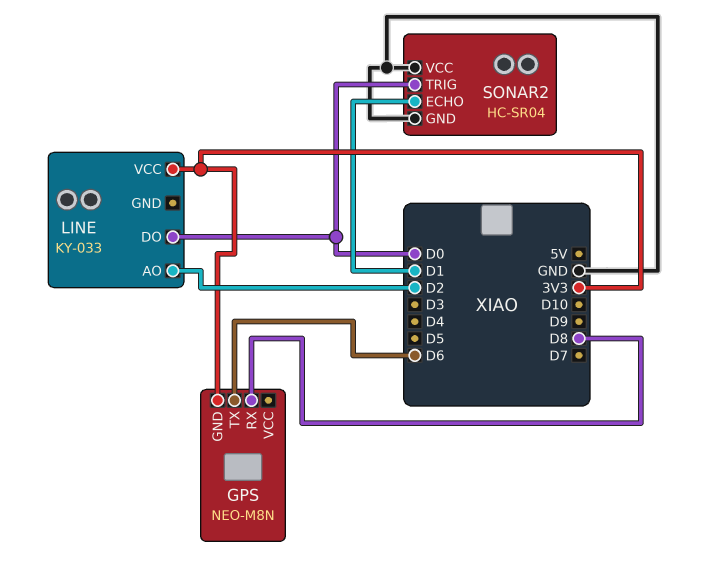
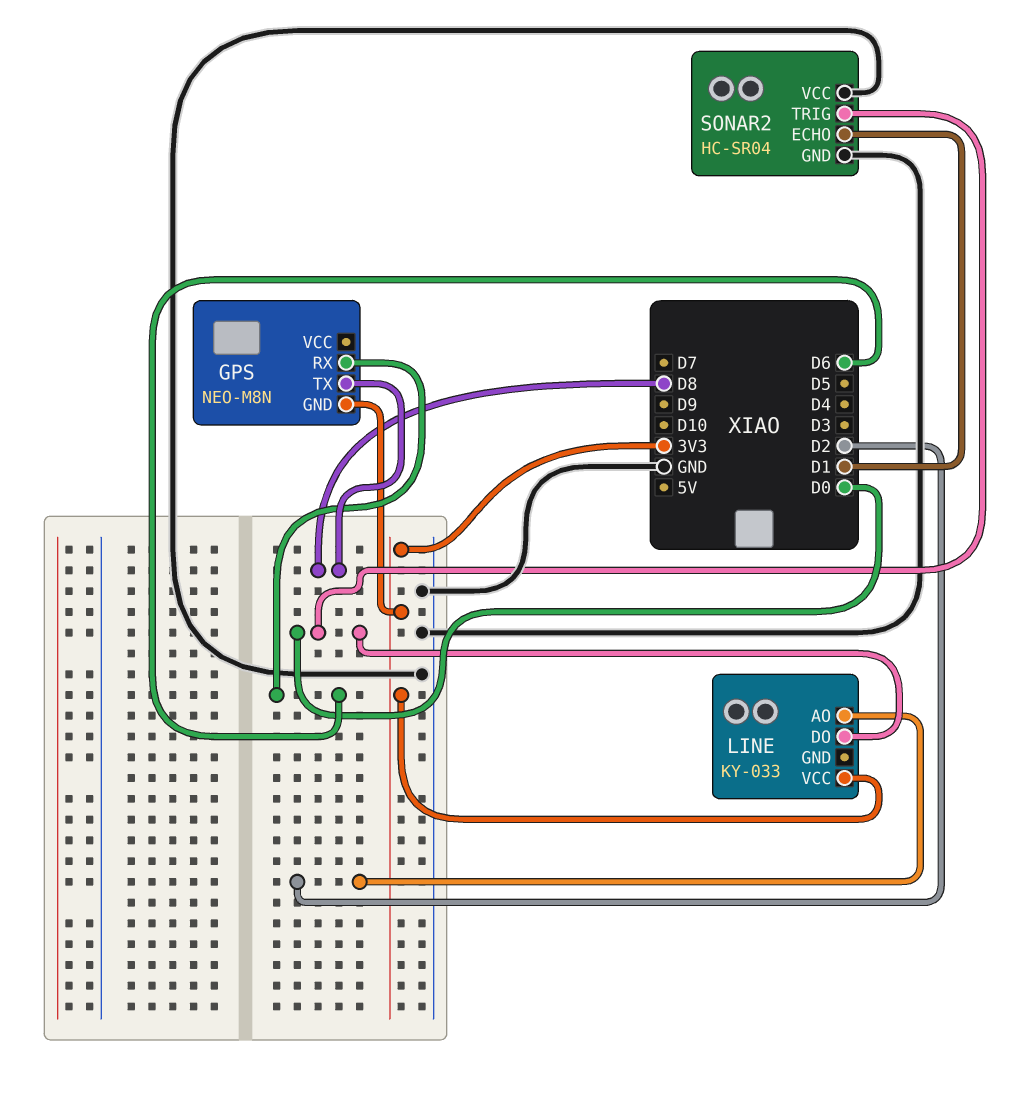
GPS pin RX: D8 -> D6
GPS pin TX: D6 -> D8

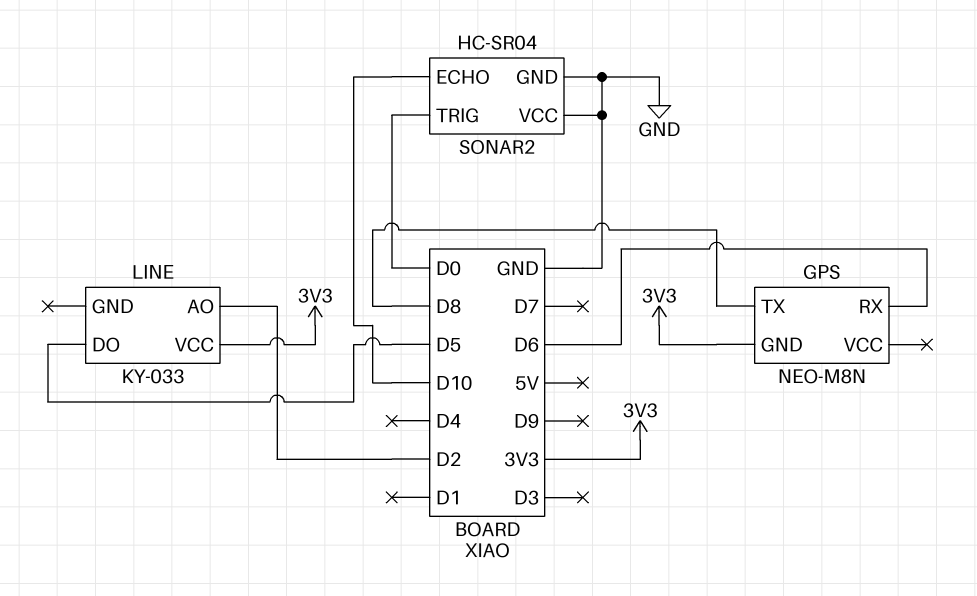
LINE pin DO: D0 -> D5
SONAR2 pin ECHO: D1 -> D10

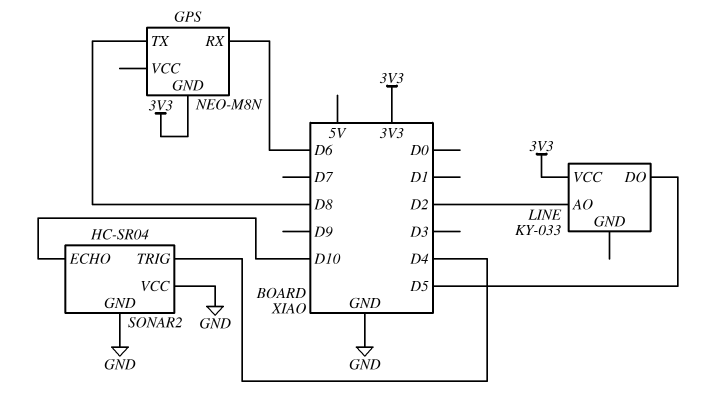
SONAR2 pin TRIG: D0 -> D4

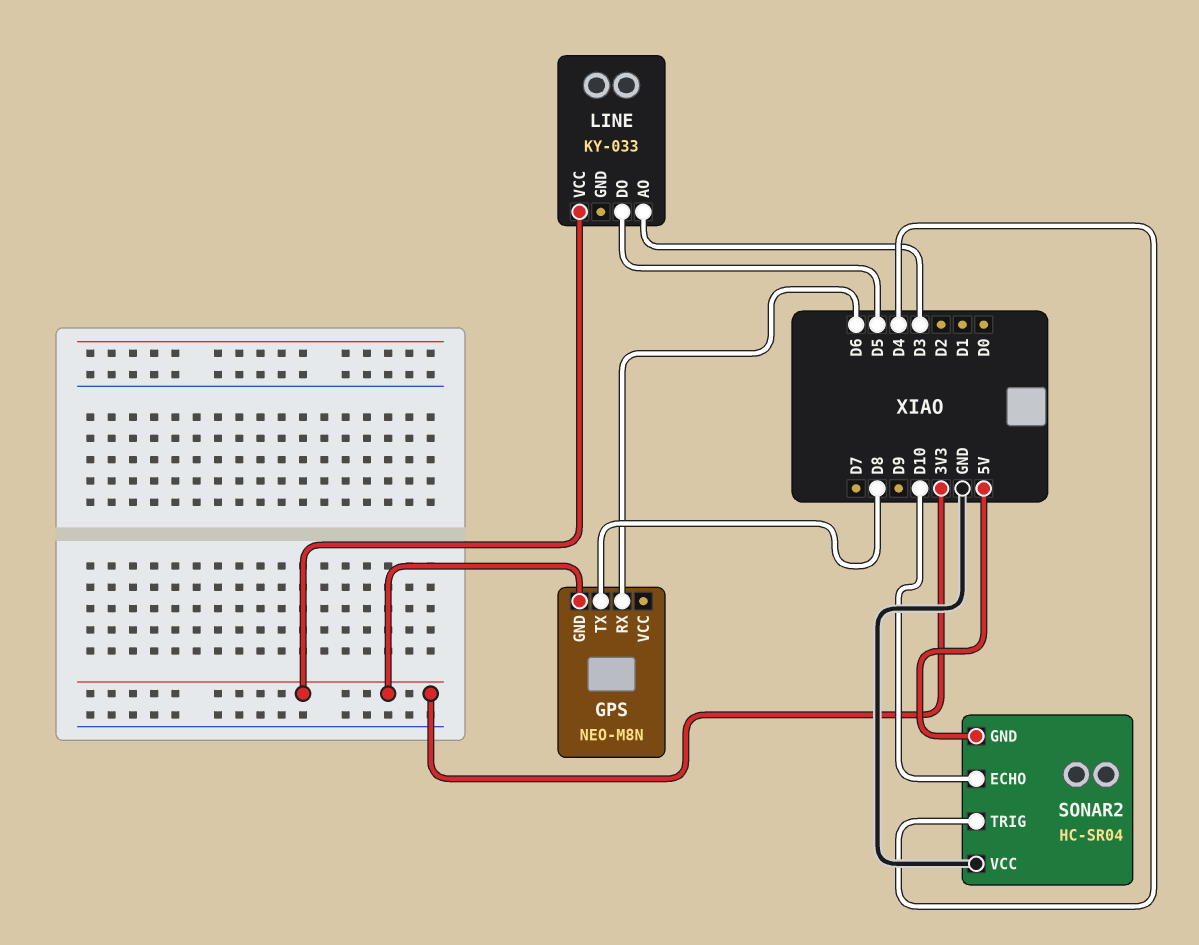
LINE pin AO: D2 -> D3
SONAR2 pin GND: GND -> 5V

